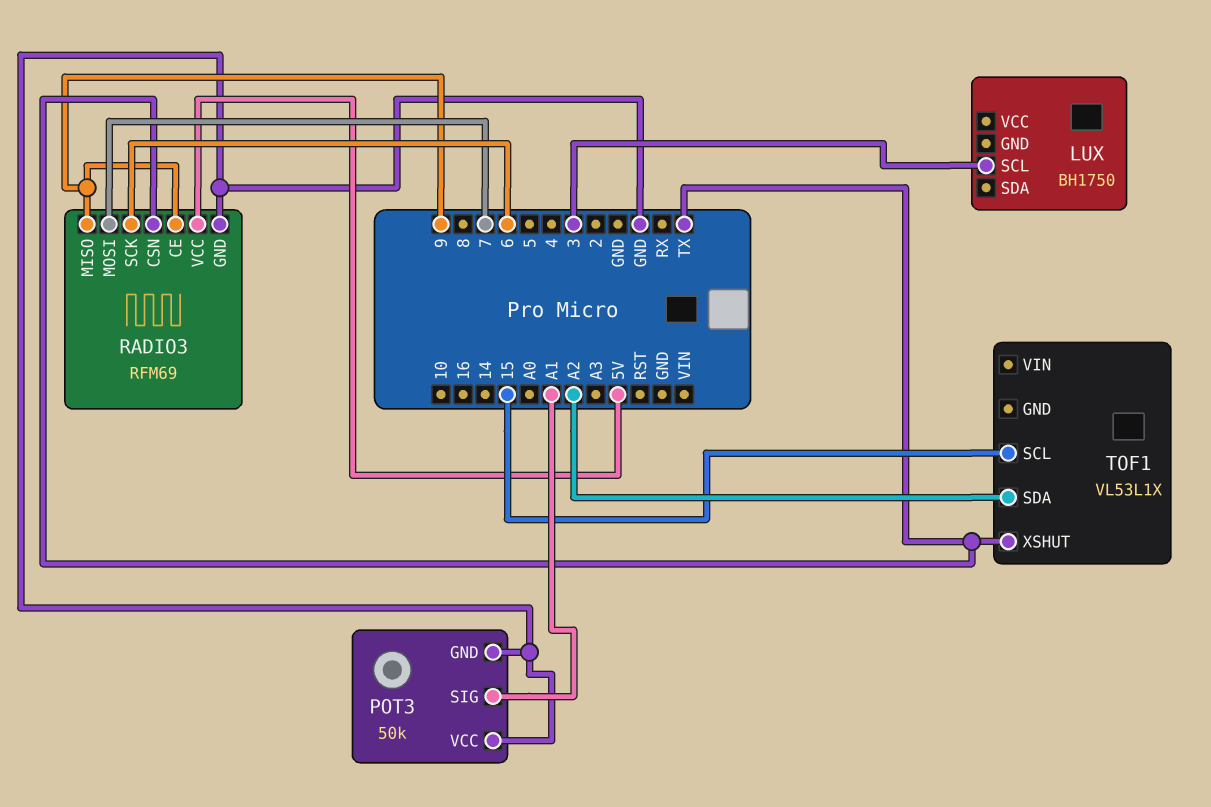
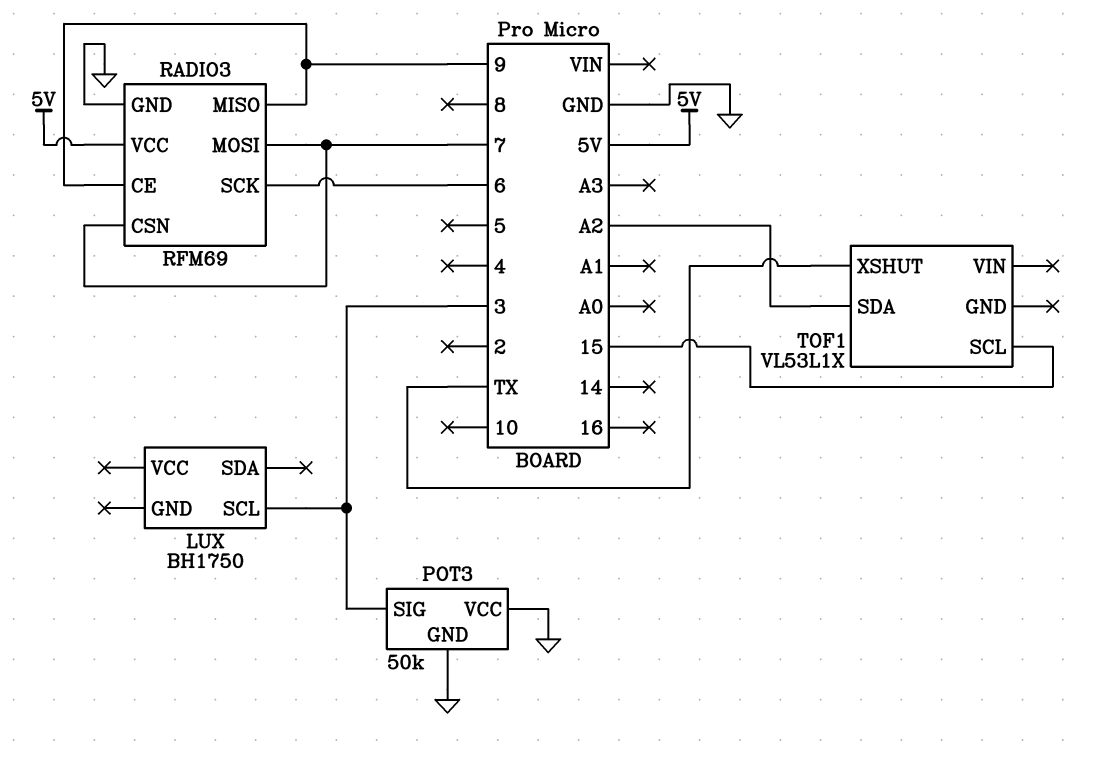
POT3 pin SIG: A1 -> 3
RADIO3 pin CSN: TX -> 7

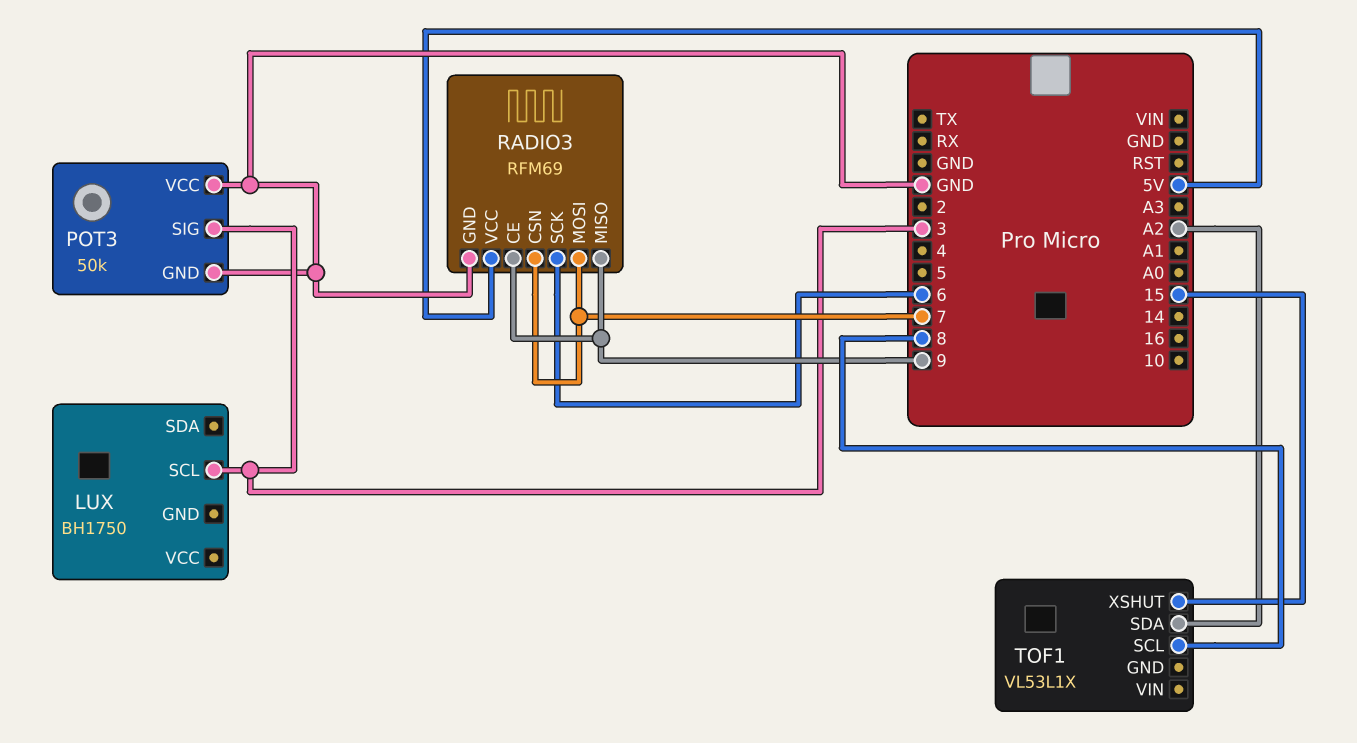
TOF1 pin SCL: 15 -> 8
TOF1 pin XSHUT: TX -> 15

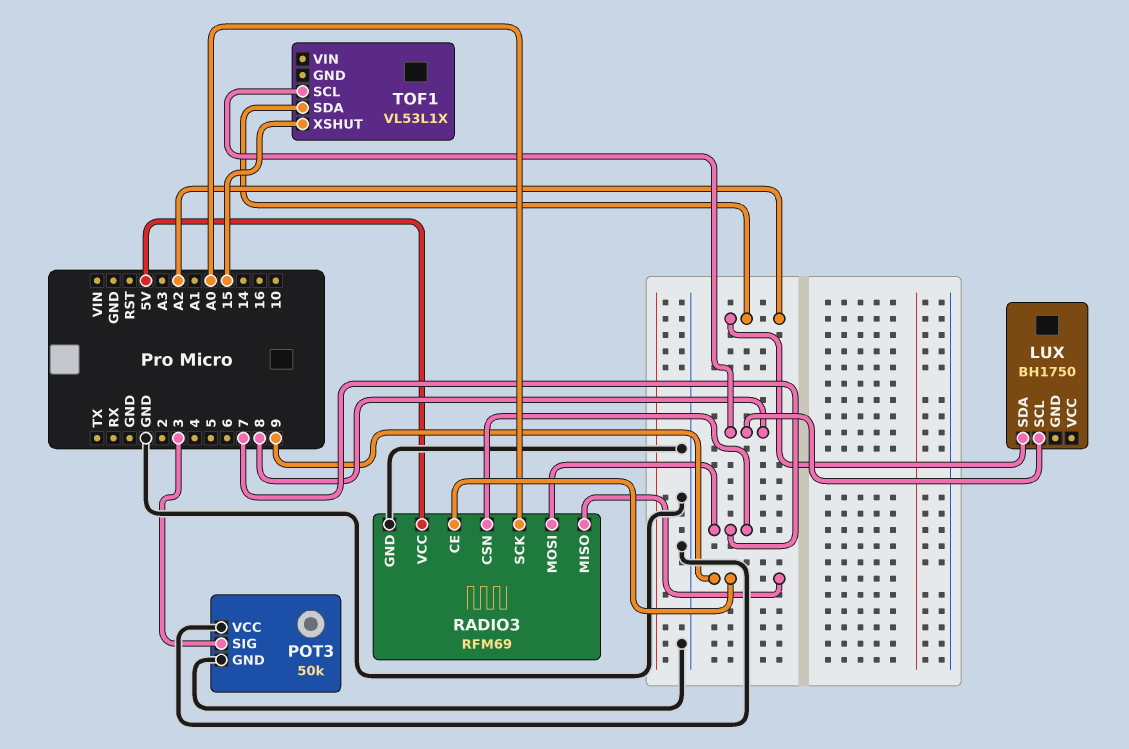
LUX pin SCL: 3 -> 8
LUX pin SDA: none -> A2
RADIO3 pin SCK: 6 -> A0

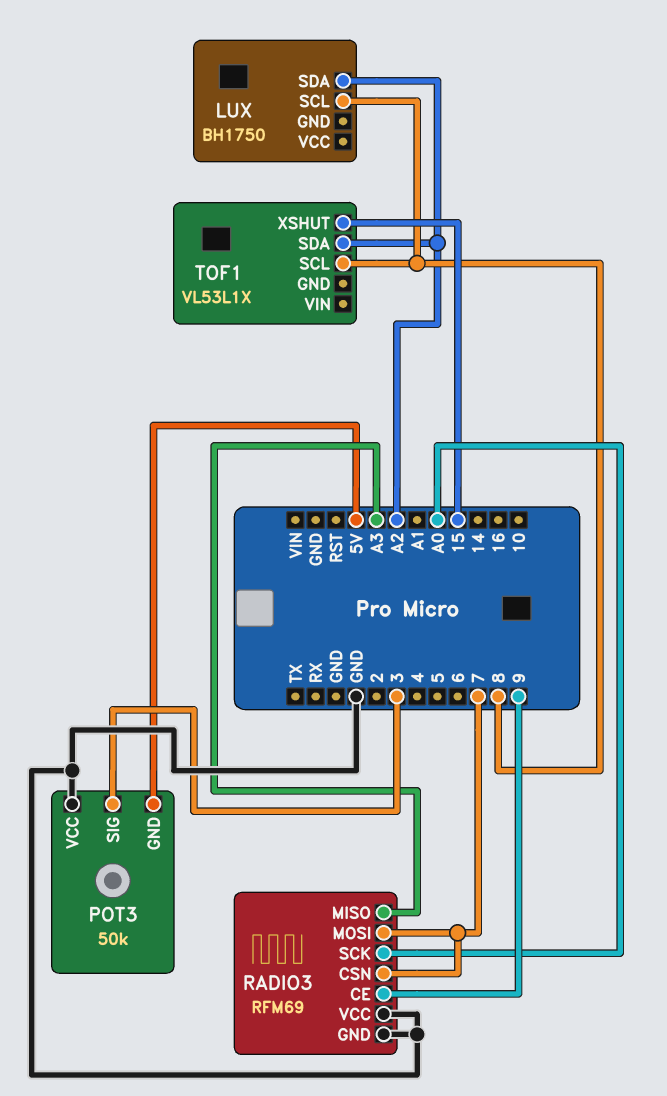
POT3 pin GND: GND -> 5V
RADIO3 pin MISO: 9 -> A3
RADIO3 pin VCC: 5V -> GND

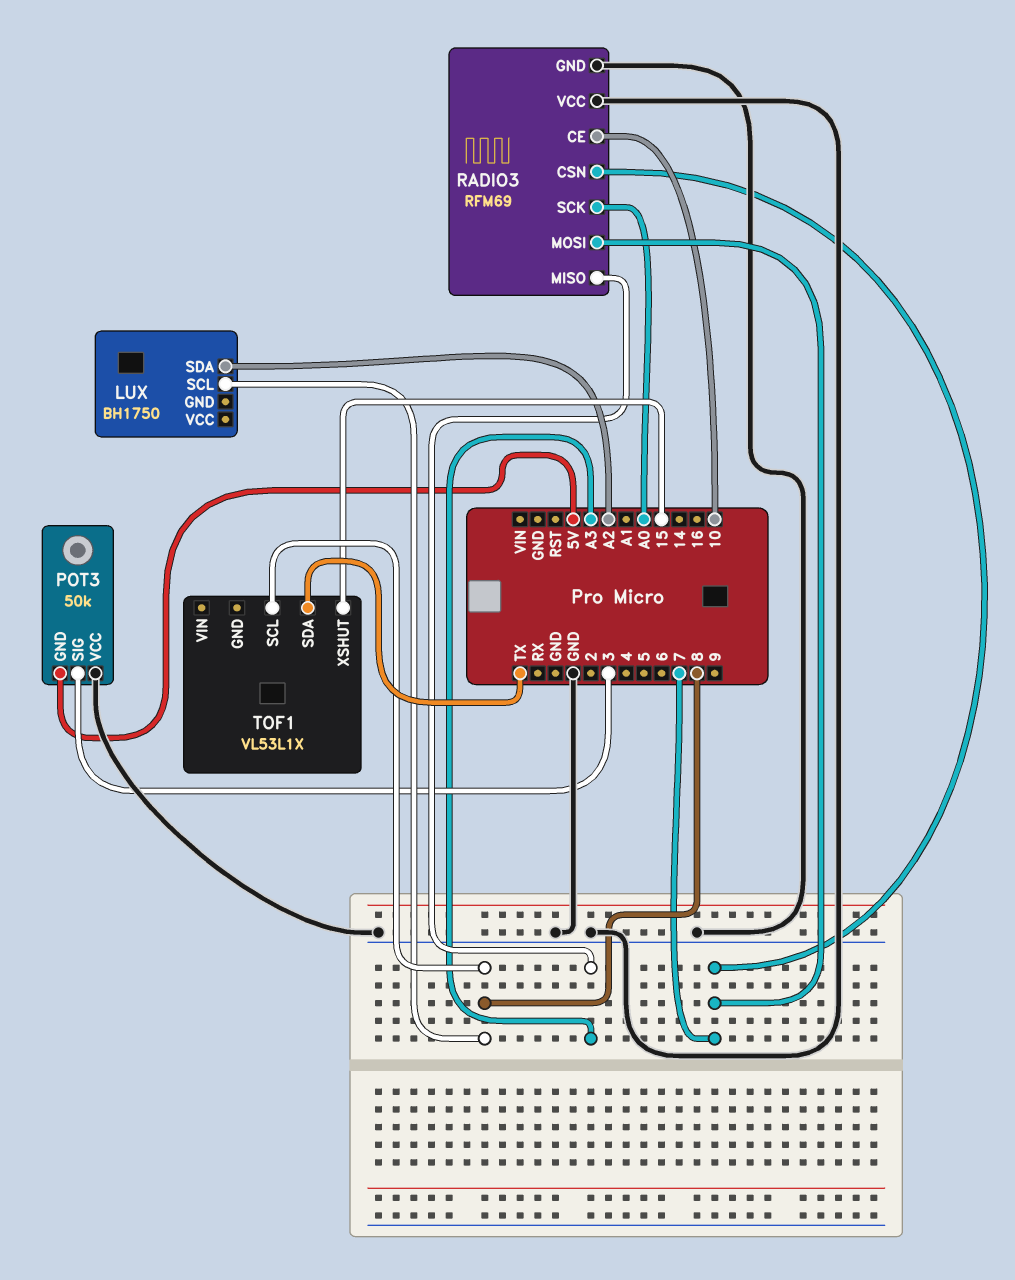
RADIO3 pin CE: 9 -> 10
TOF1 pin SDA: A2 -> TX

